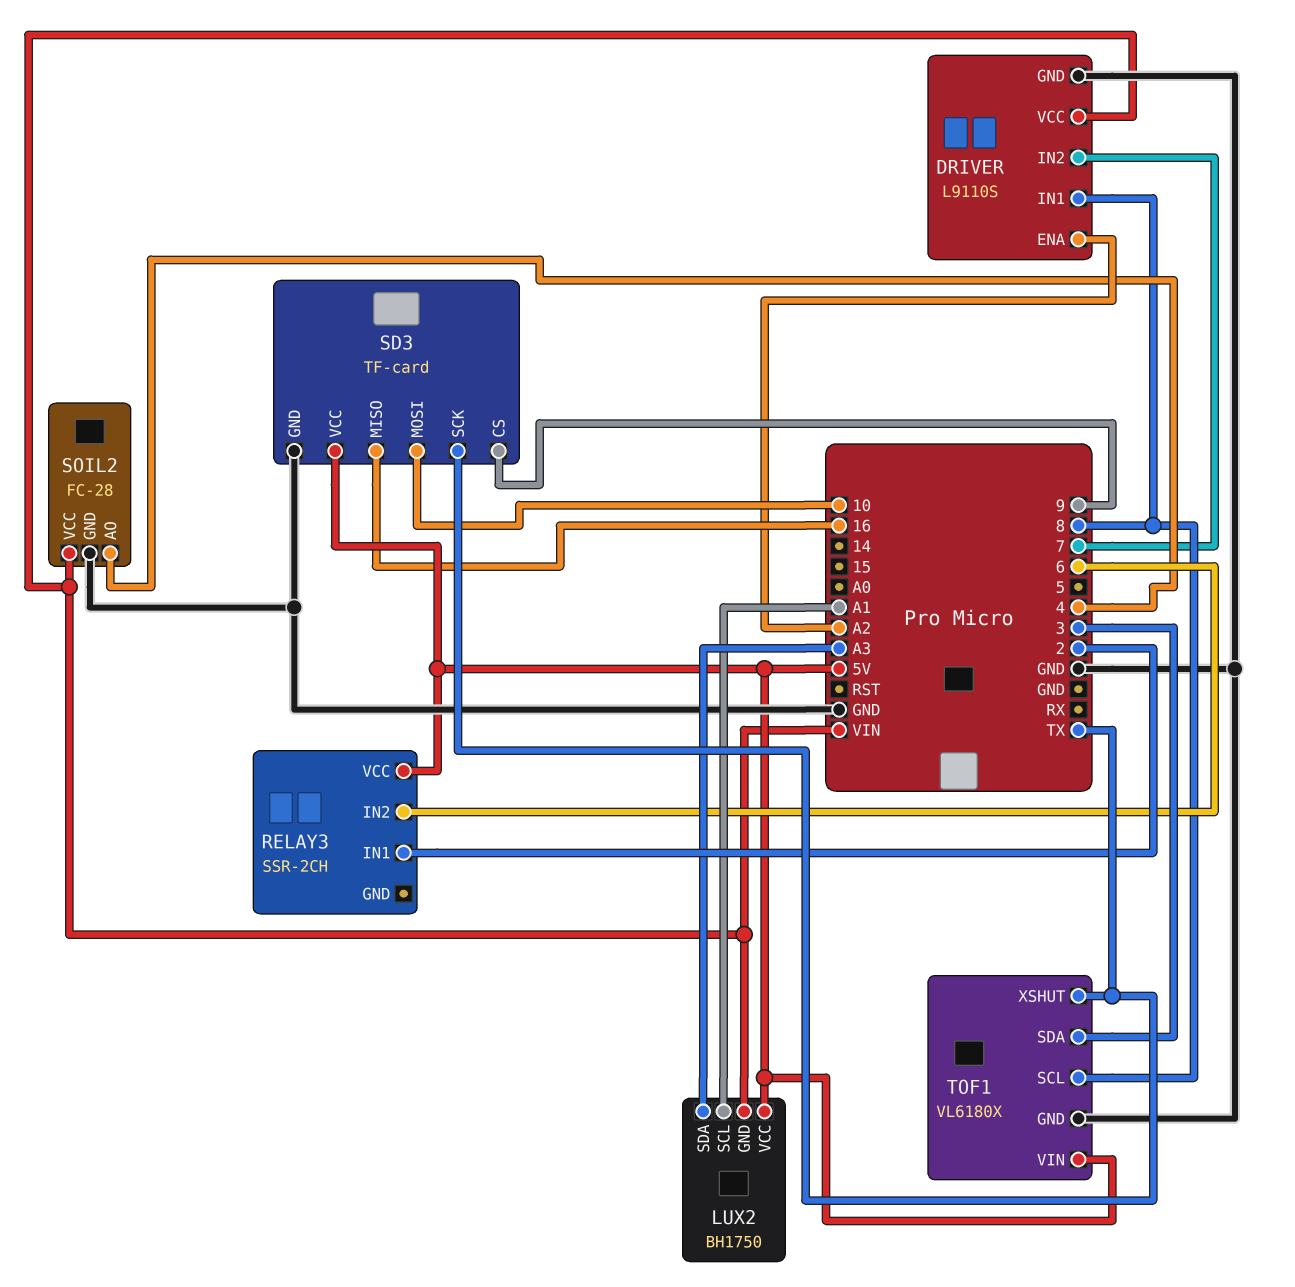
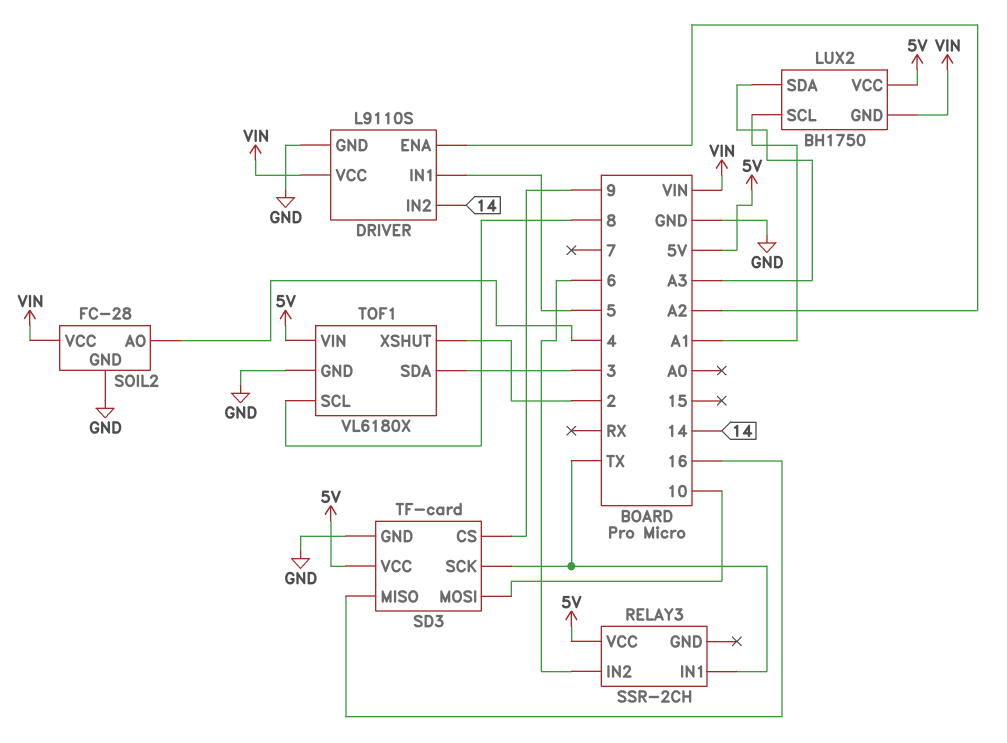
DRIVER pin IN1: 8 -> 5
DRIVER pin IN2: 7 -> 14
RELAY3 pin IN1: 2 -> TX
TOF1 pin XSHUT: TX -> 2

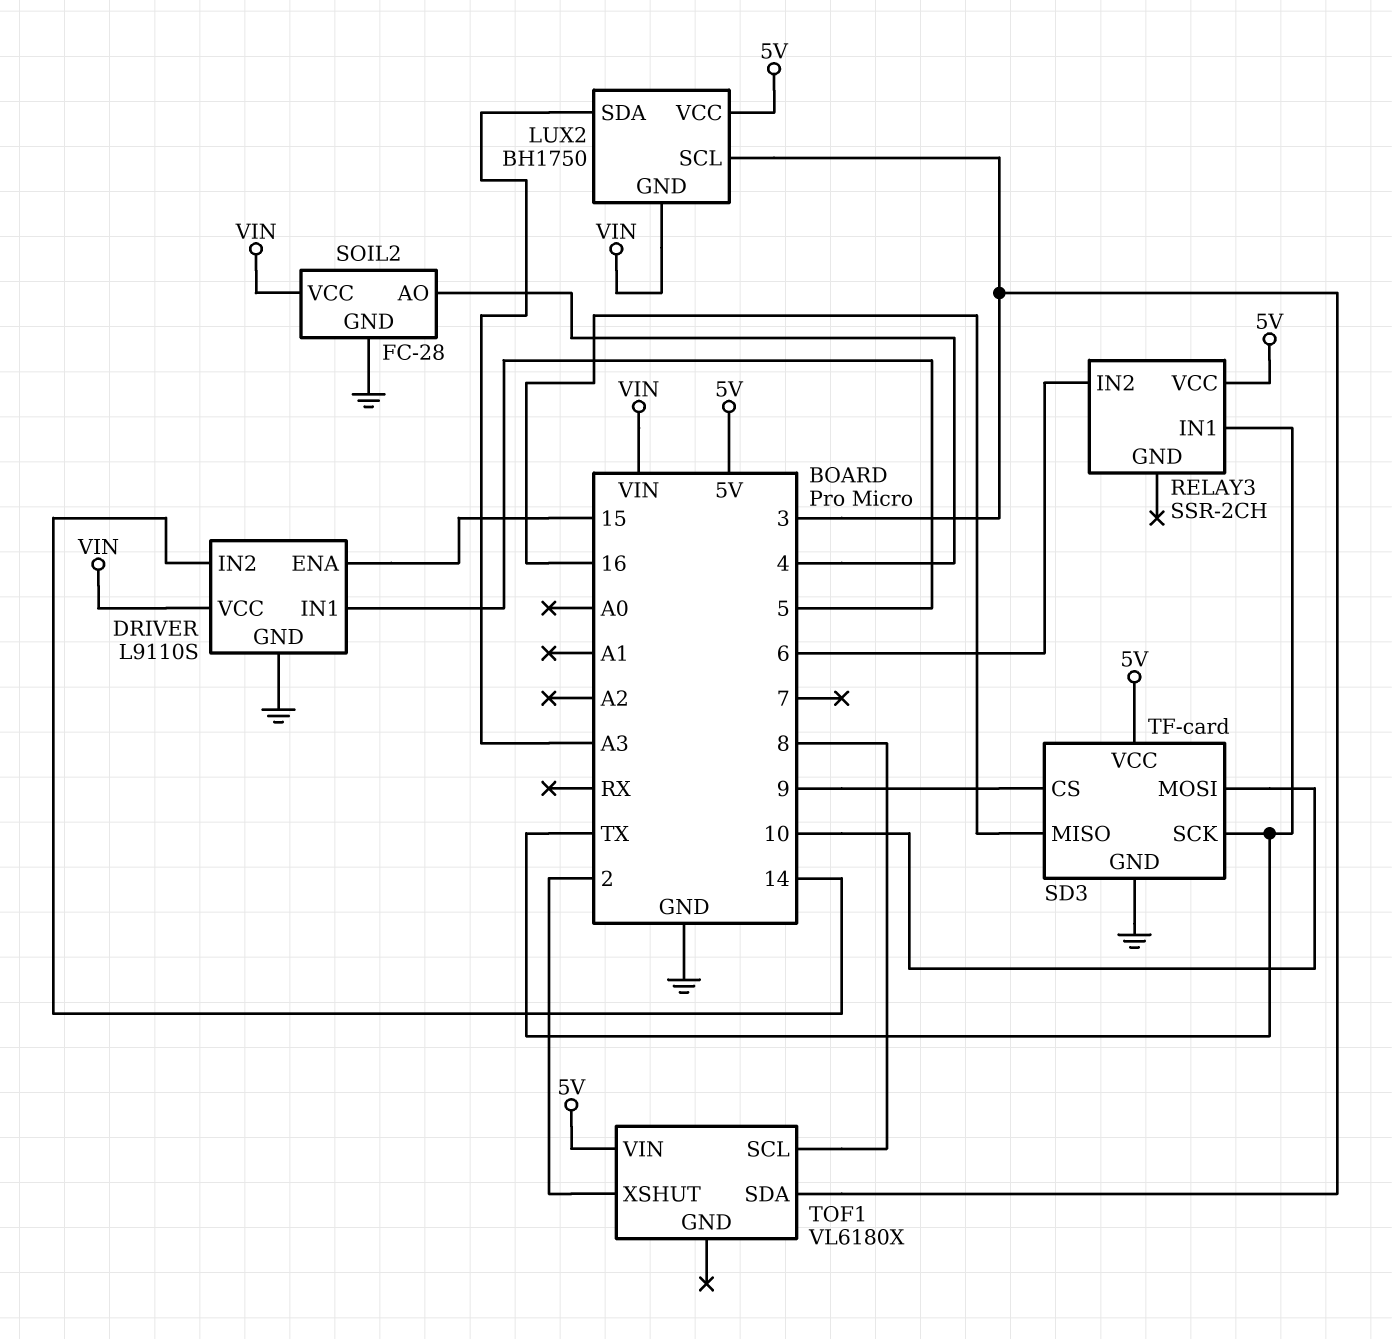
DRIVER pin ENA: A2 -> 15
LUX2 pin SCL: A1 -> 3
TOF1 pin GND: GND -> none

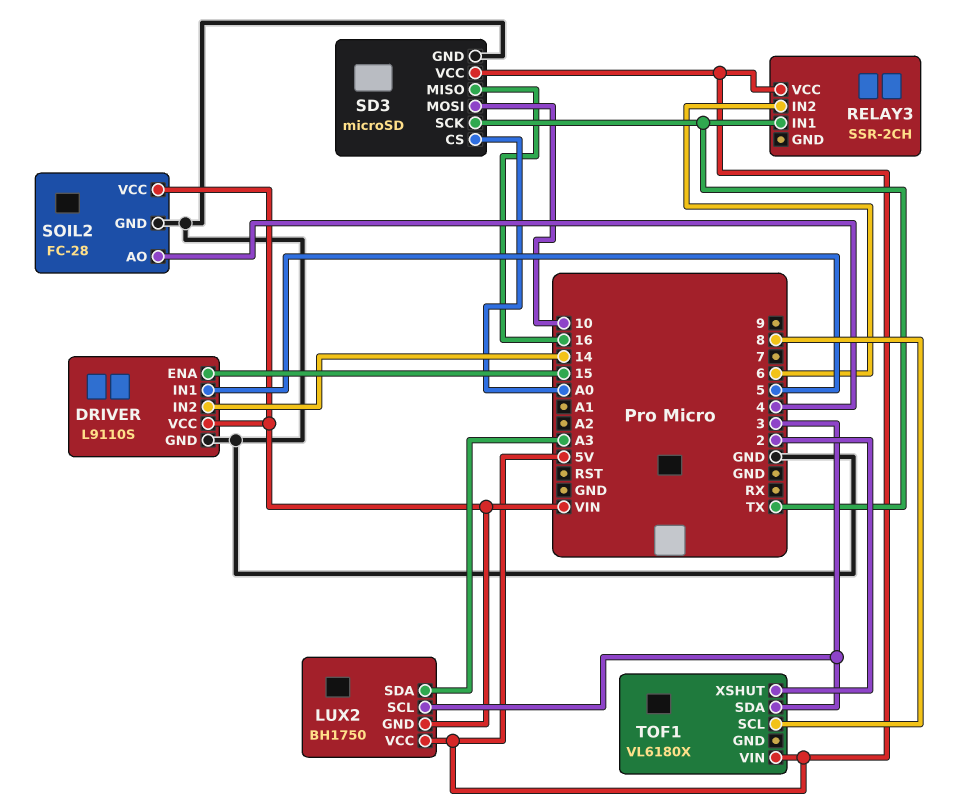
SD3: TF-card -> microSD
SD3 pin CS: 9 -> A0

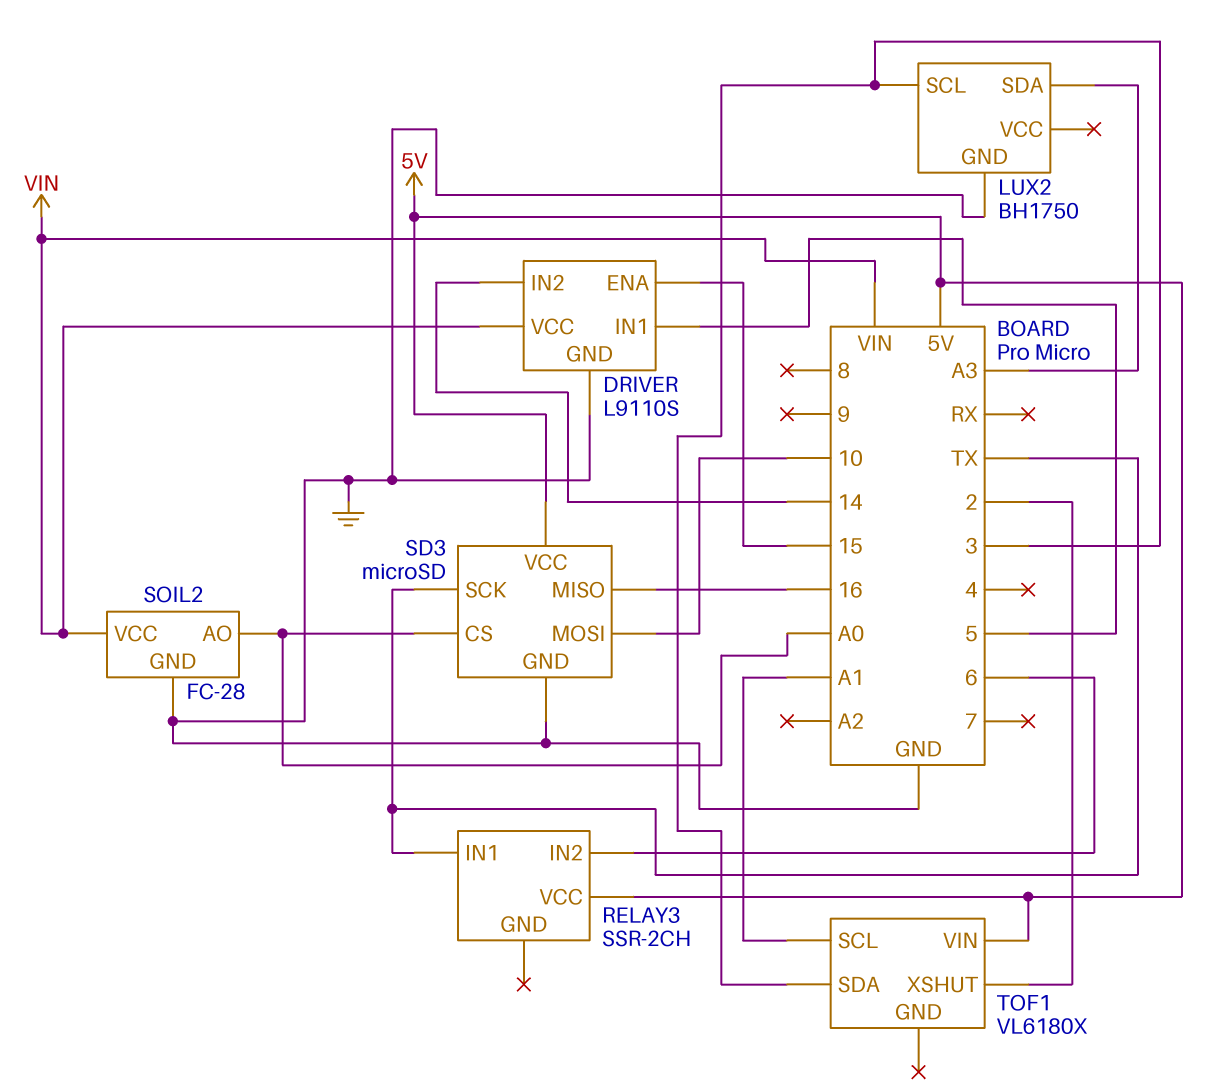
LUX2 pin GND: VIN -> GND
LUX2 pin VCC: 5V -> none
SOIL2 pin AO: 4 -> A0
TOF1 pin SCL: 8 -> A1

